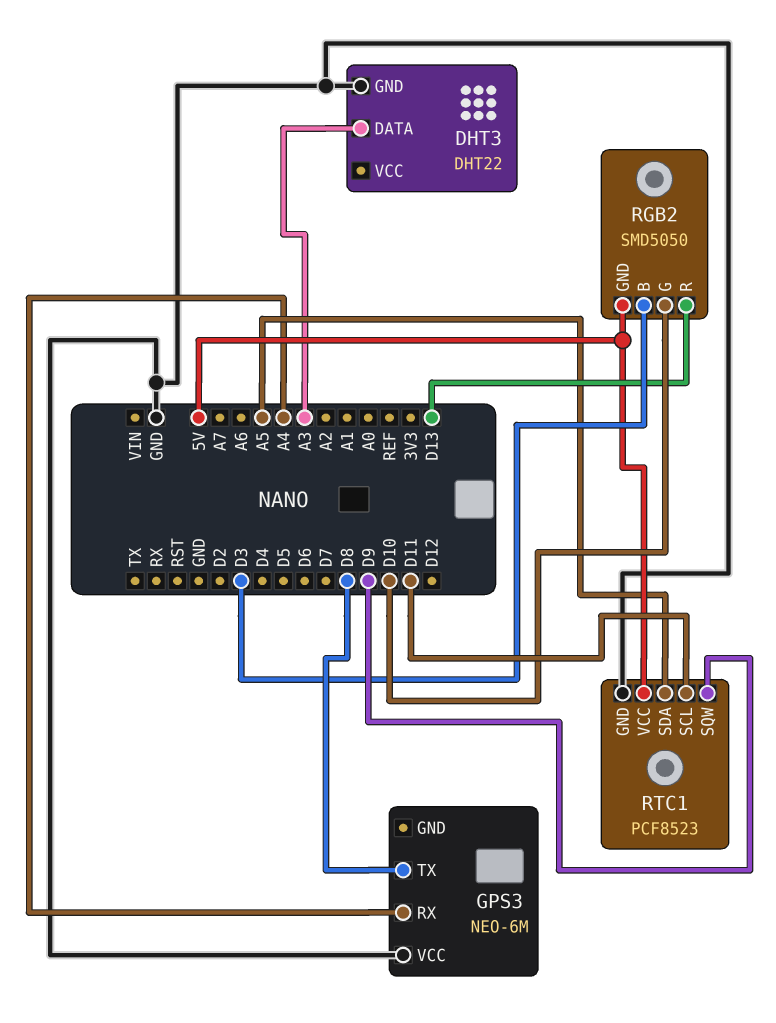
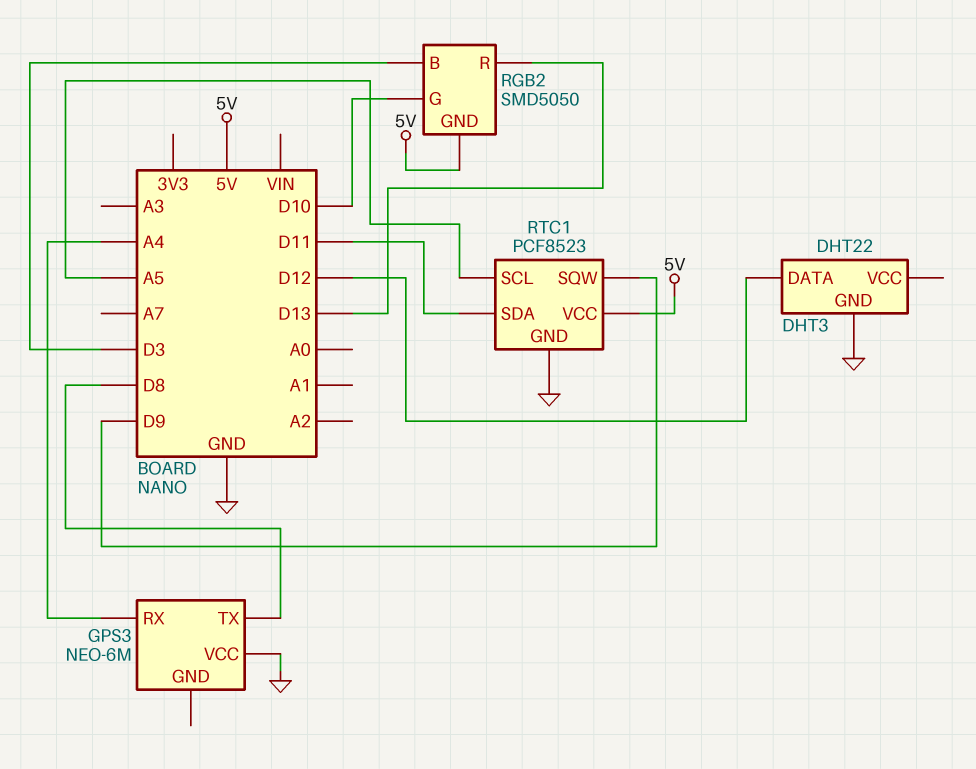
DHT3 pin DATA: A3 -> D12
RTC1 pin SCL: D11 -> A5
RTC1 pin SDA: A5 -> D11

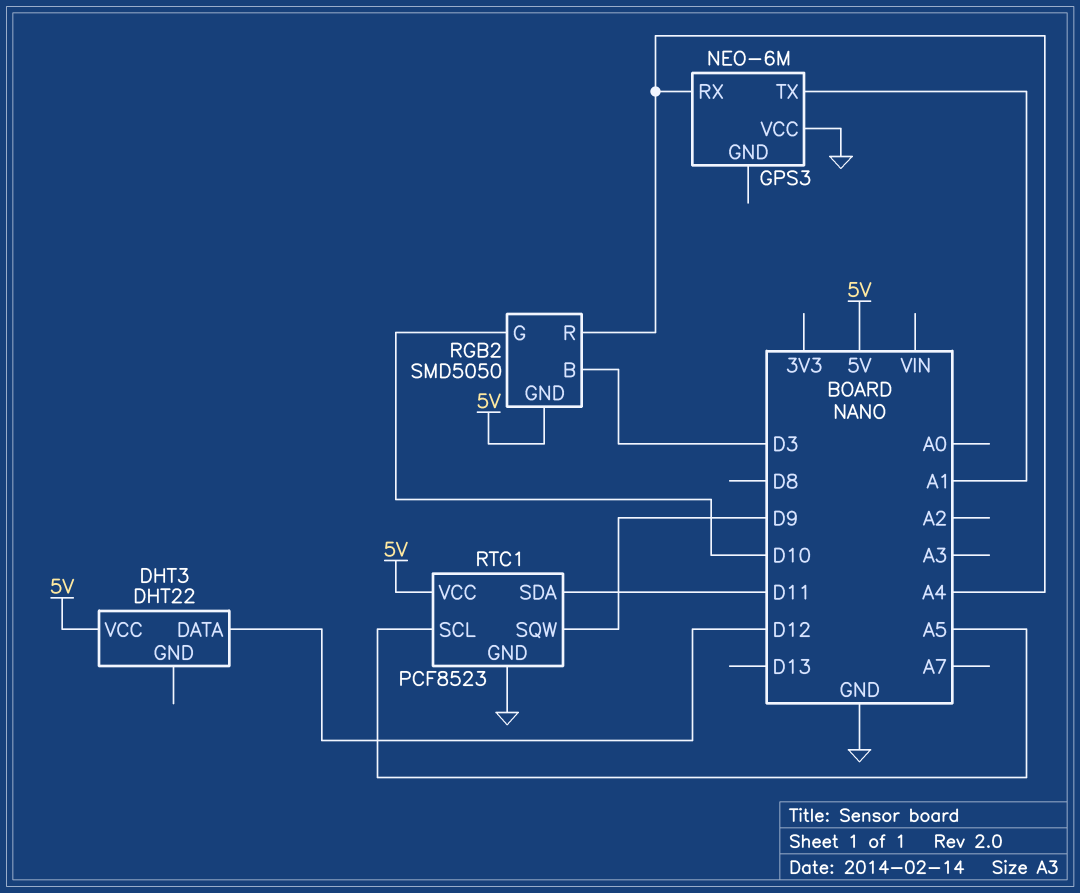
DHT3 pin GND: GND -> none
DHT3 pin VCC: none -> 5V
GPS3 pin TX: D8 -> A1
RGB2 pin R: D13 -> A4

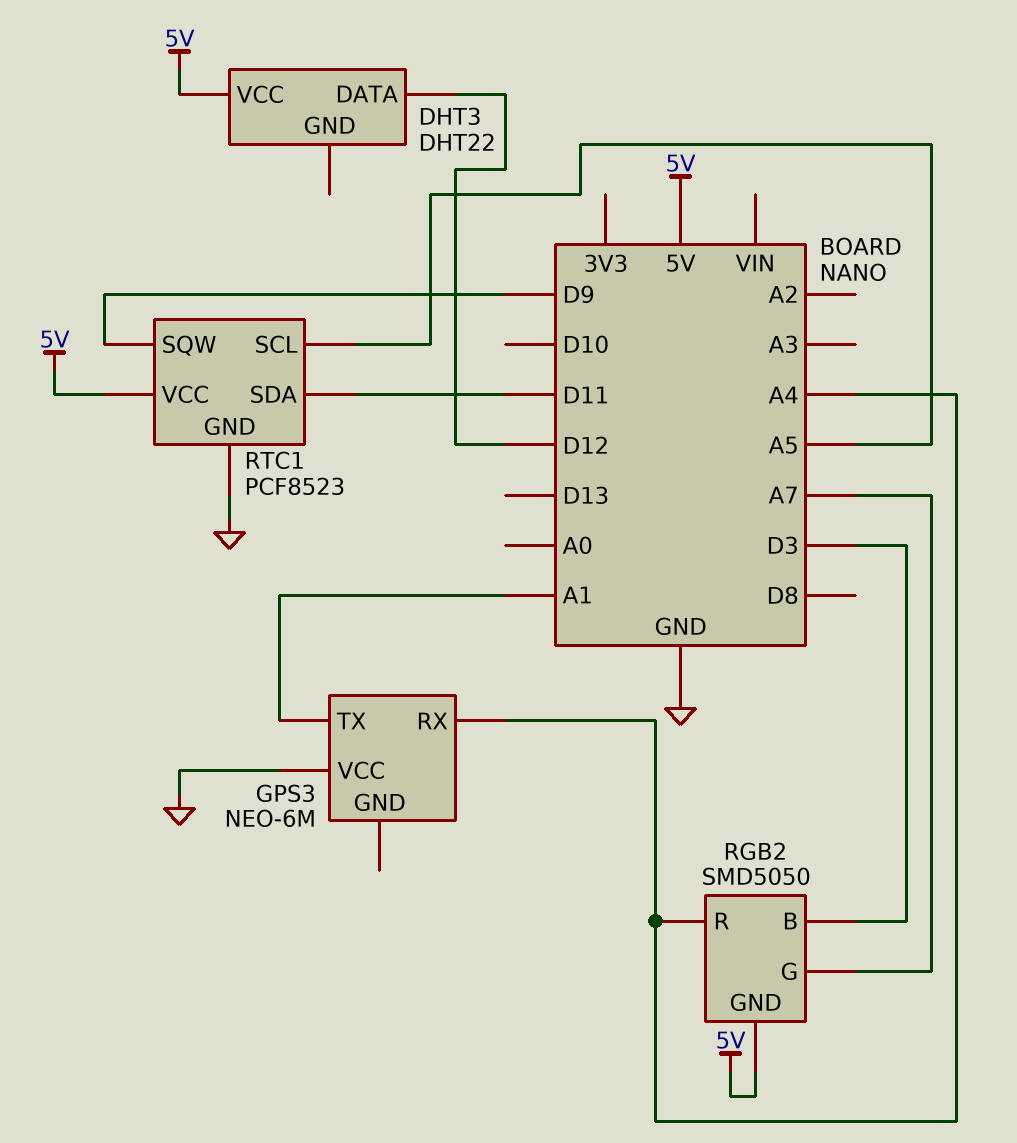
RGB2 pin G: D10 -> A7

